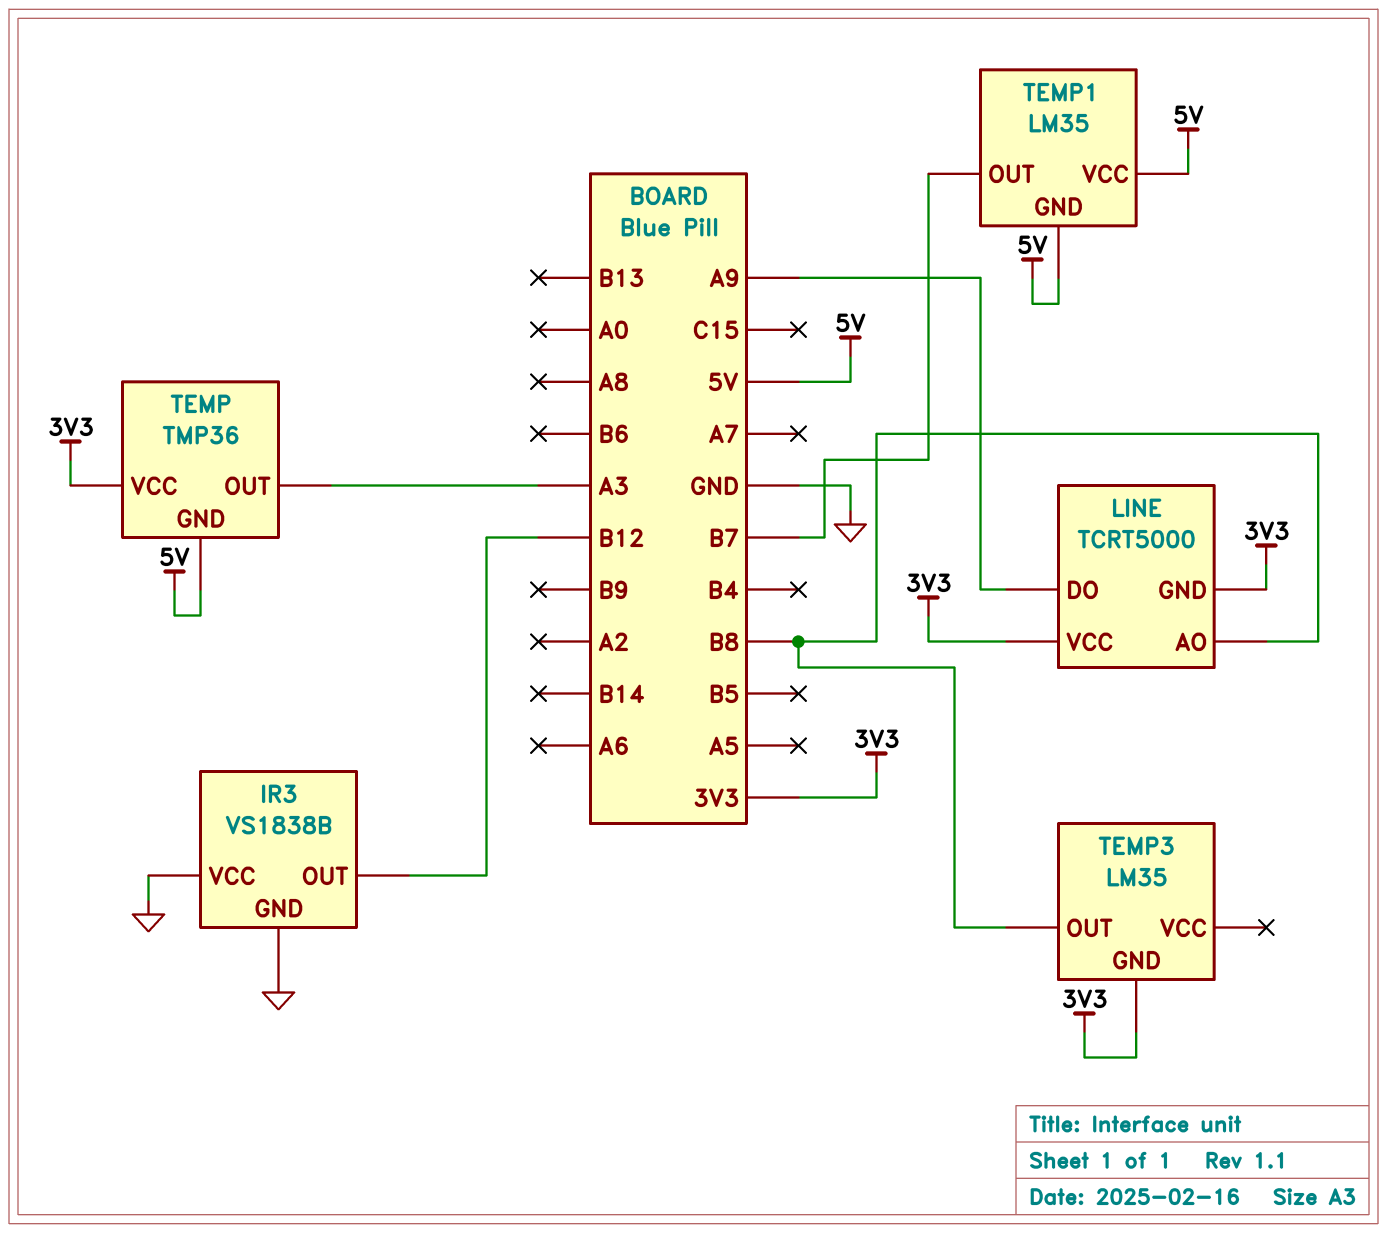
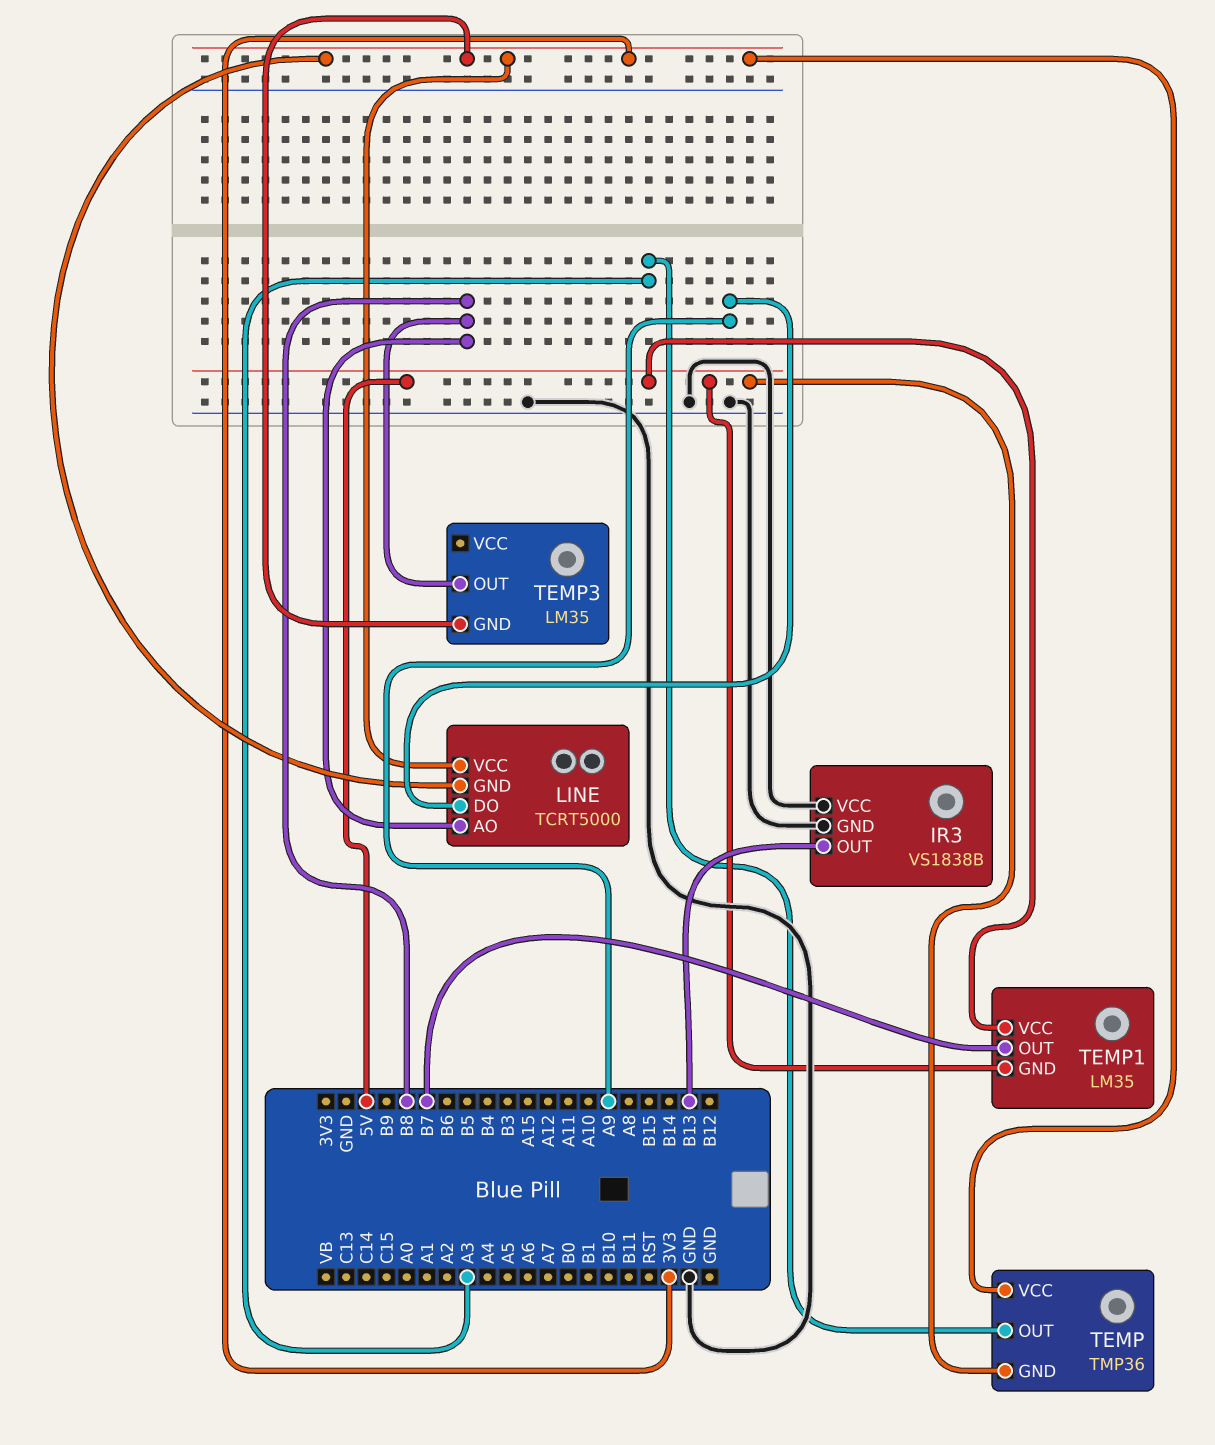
IR3 pin OUT: B12 -> B13

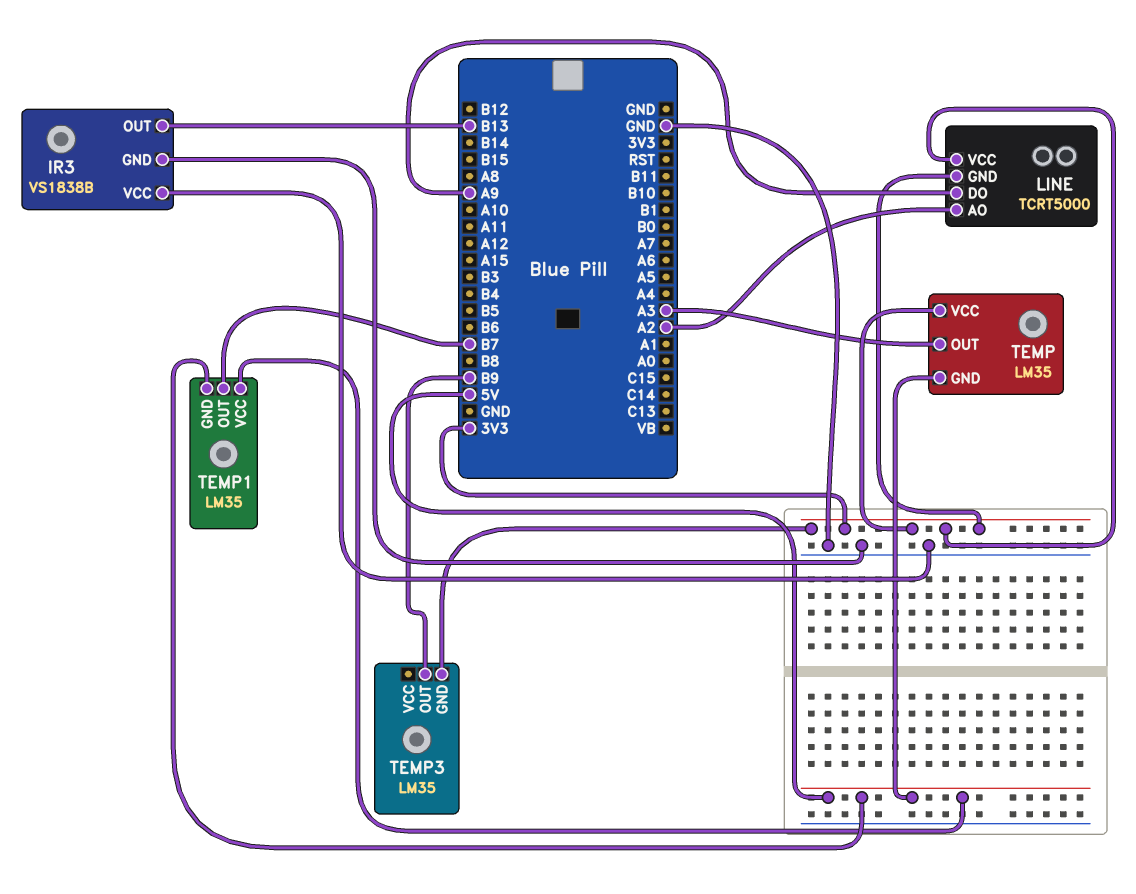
LINE pin AO: B8 -> A2
TEMP: TMP36 -> LM35
TEMP3 pin OUT: B8 -> B9

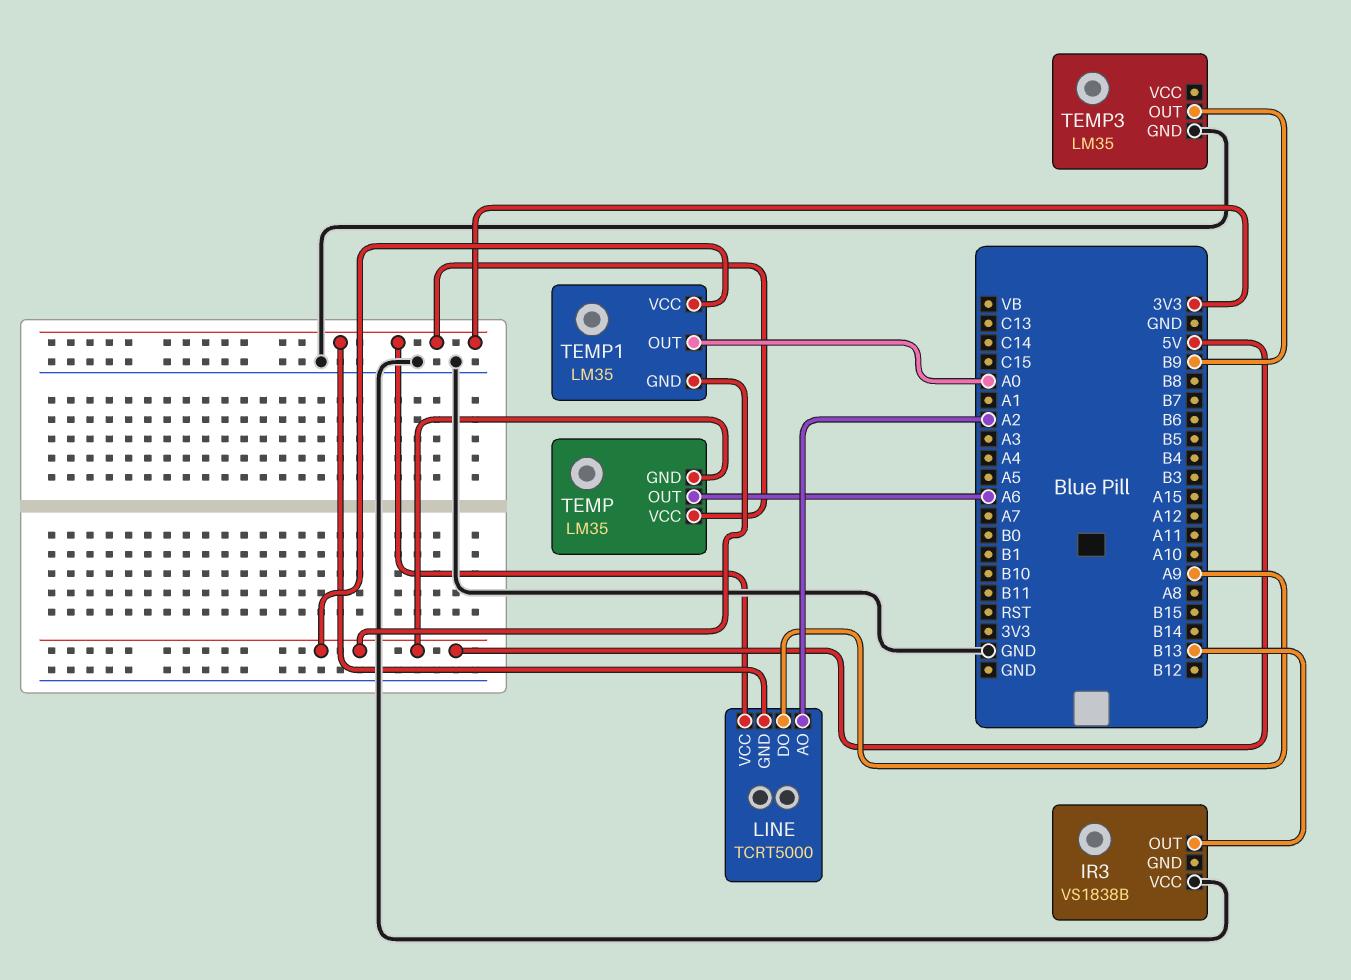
IR3 pin GND: GND -> none
TEMP pin OUT: A3 -> A6
TEMP1 pin OUT: B7 -> A0
TEMP3 pin GND: 3V3 -> GND

